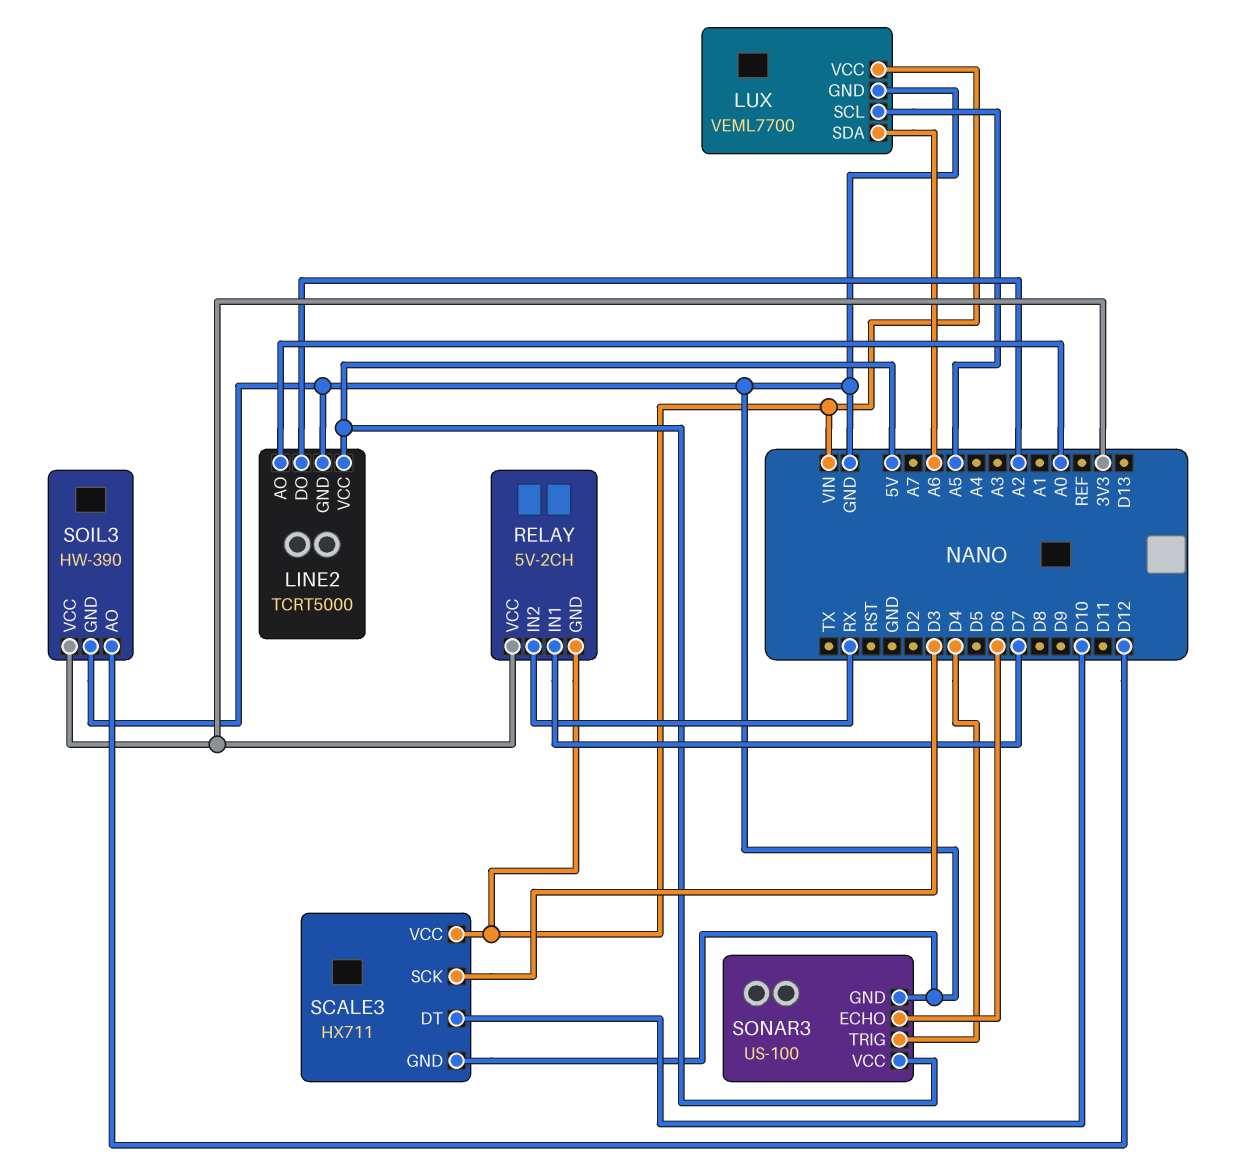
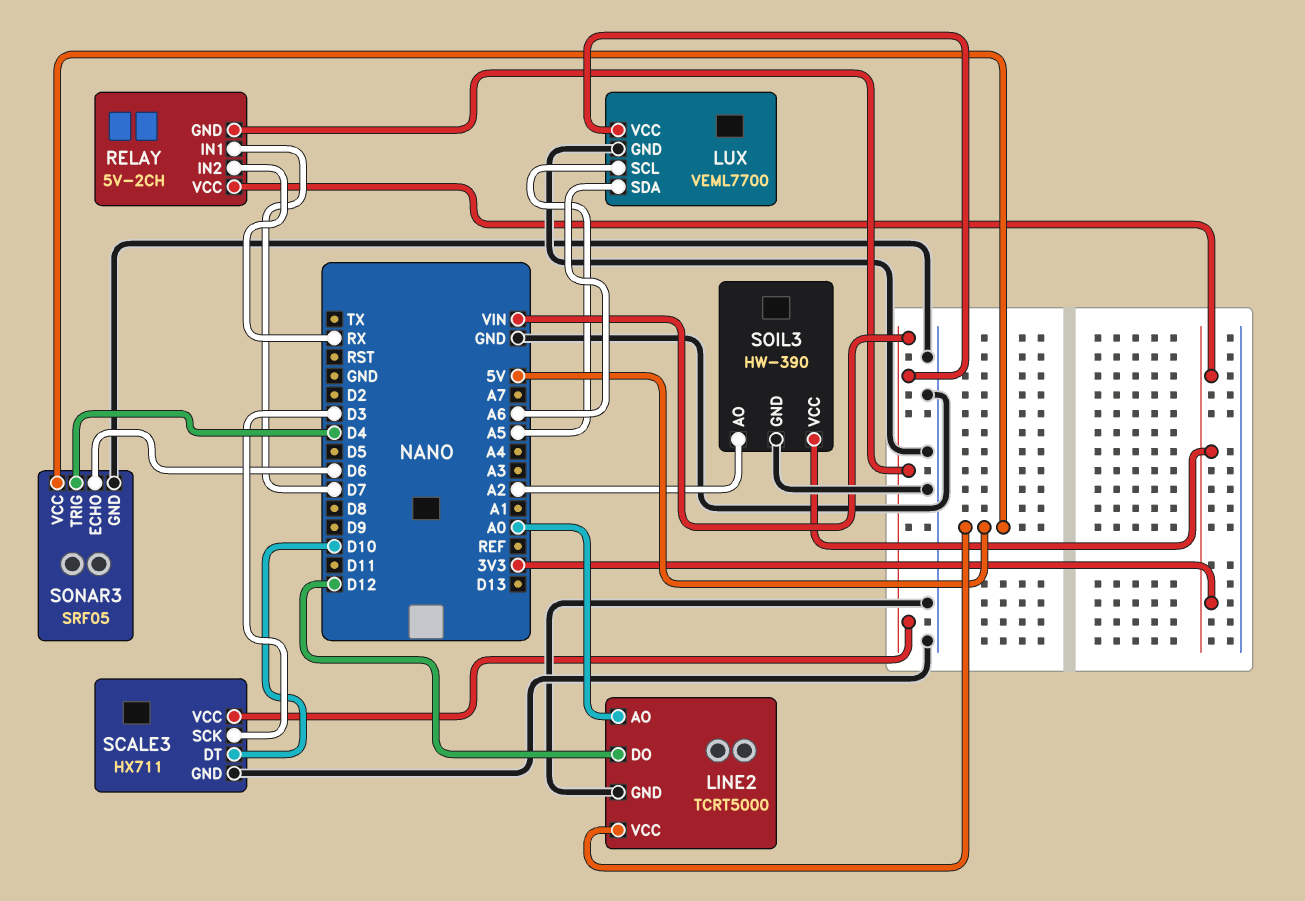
LINE2 pin DO: A2 -> D12
SOIL3 pin AO: D12 -> A2
SONAR3: US-100 -> SRF05

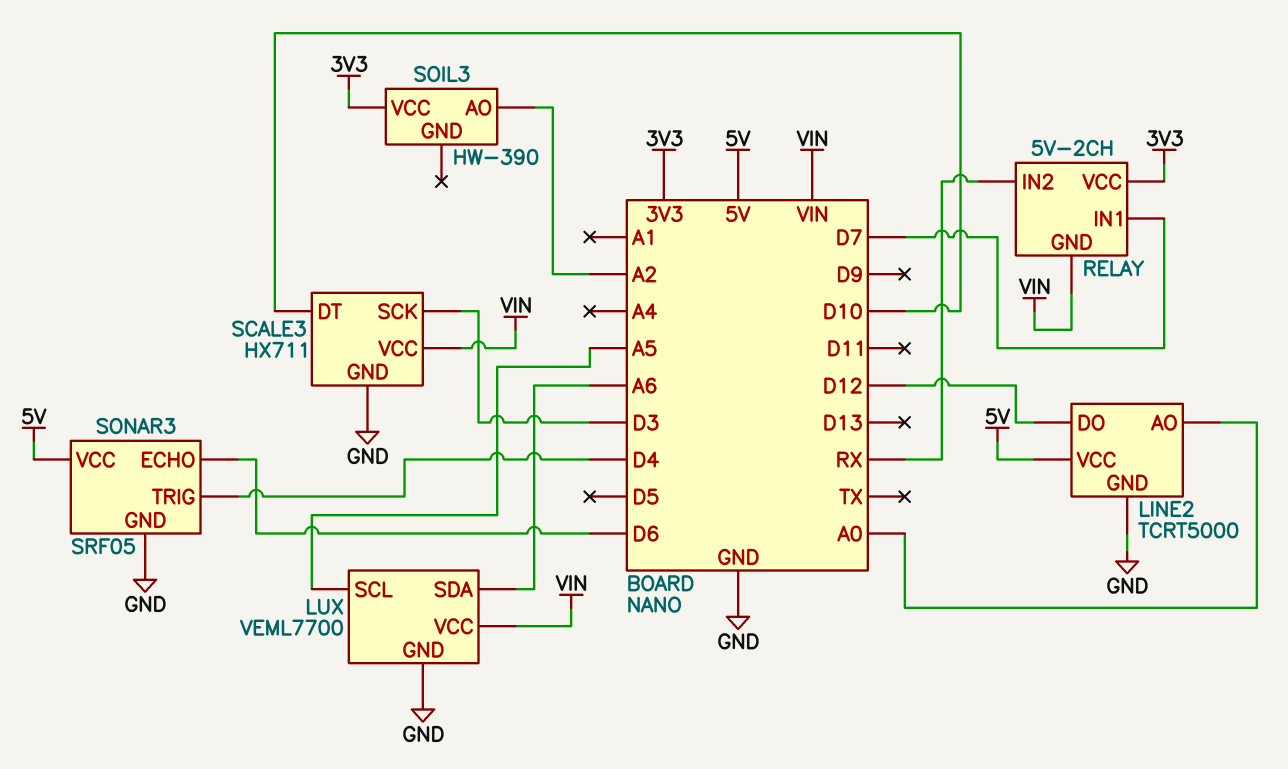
SOIL3 pin GND: GND -> none

